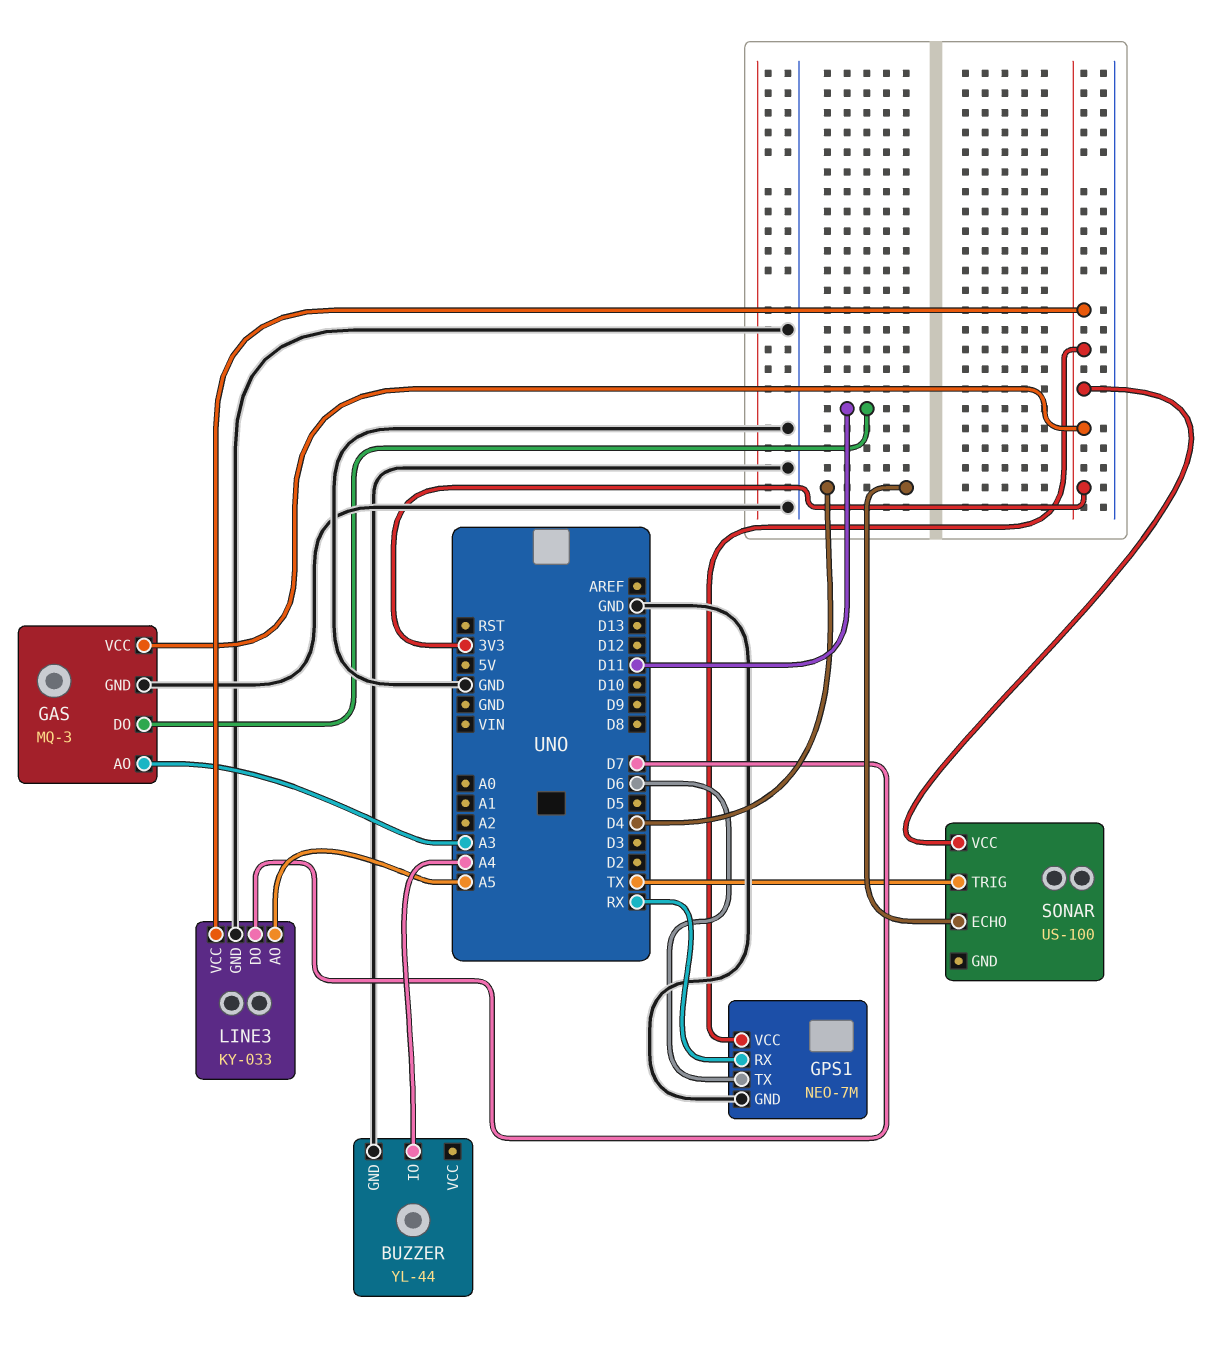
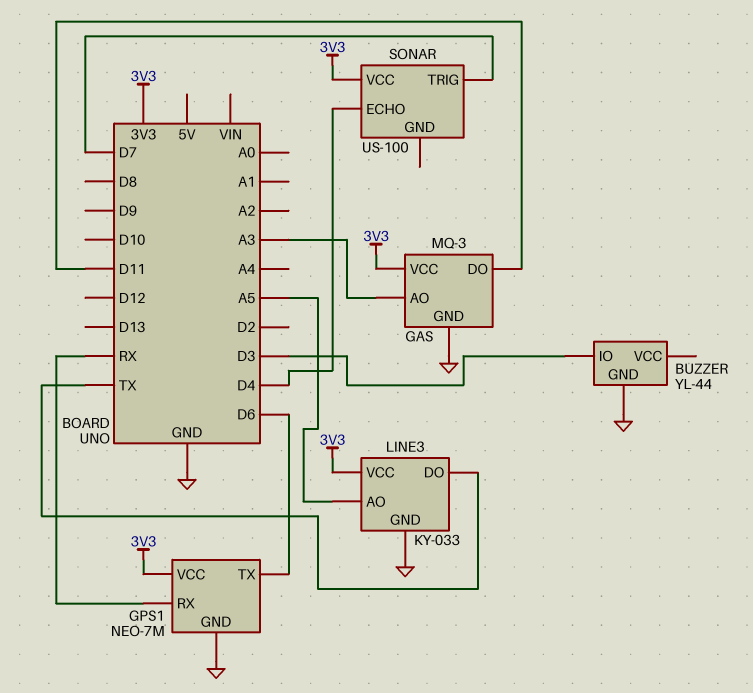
BUZZER pin IO: A4 -> D3
LINE3 pin DO: D7 -> TX
SONAR pin TRIG: TX -> D7

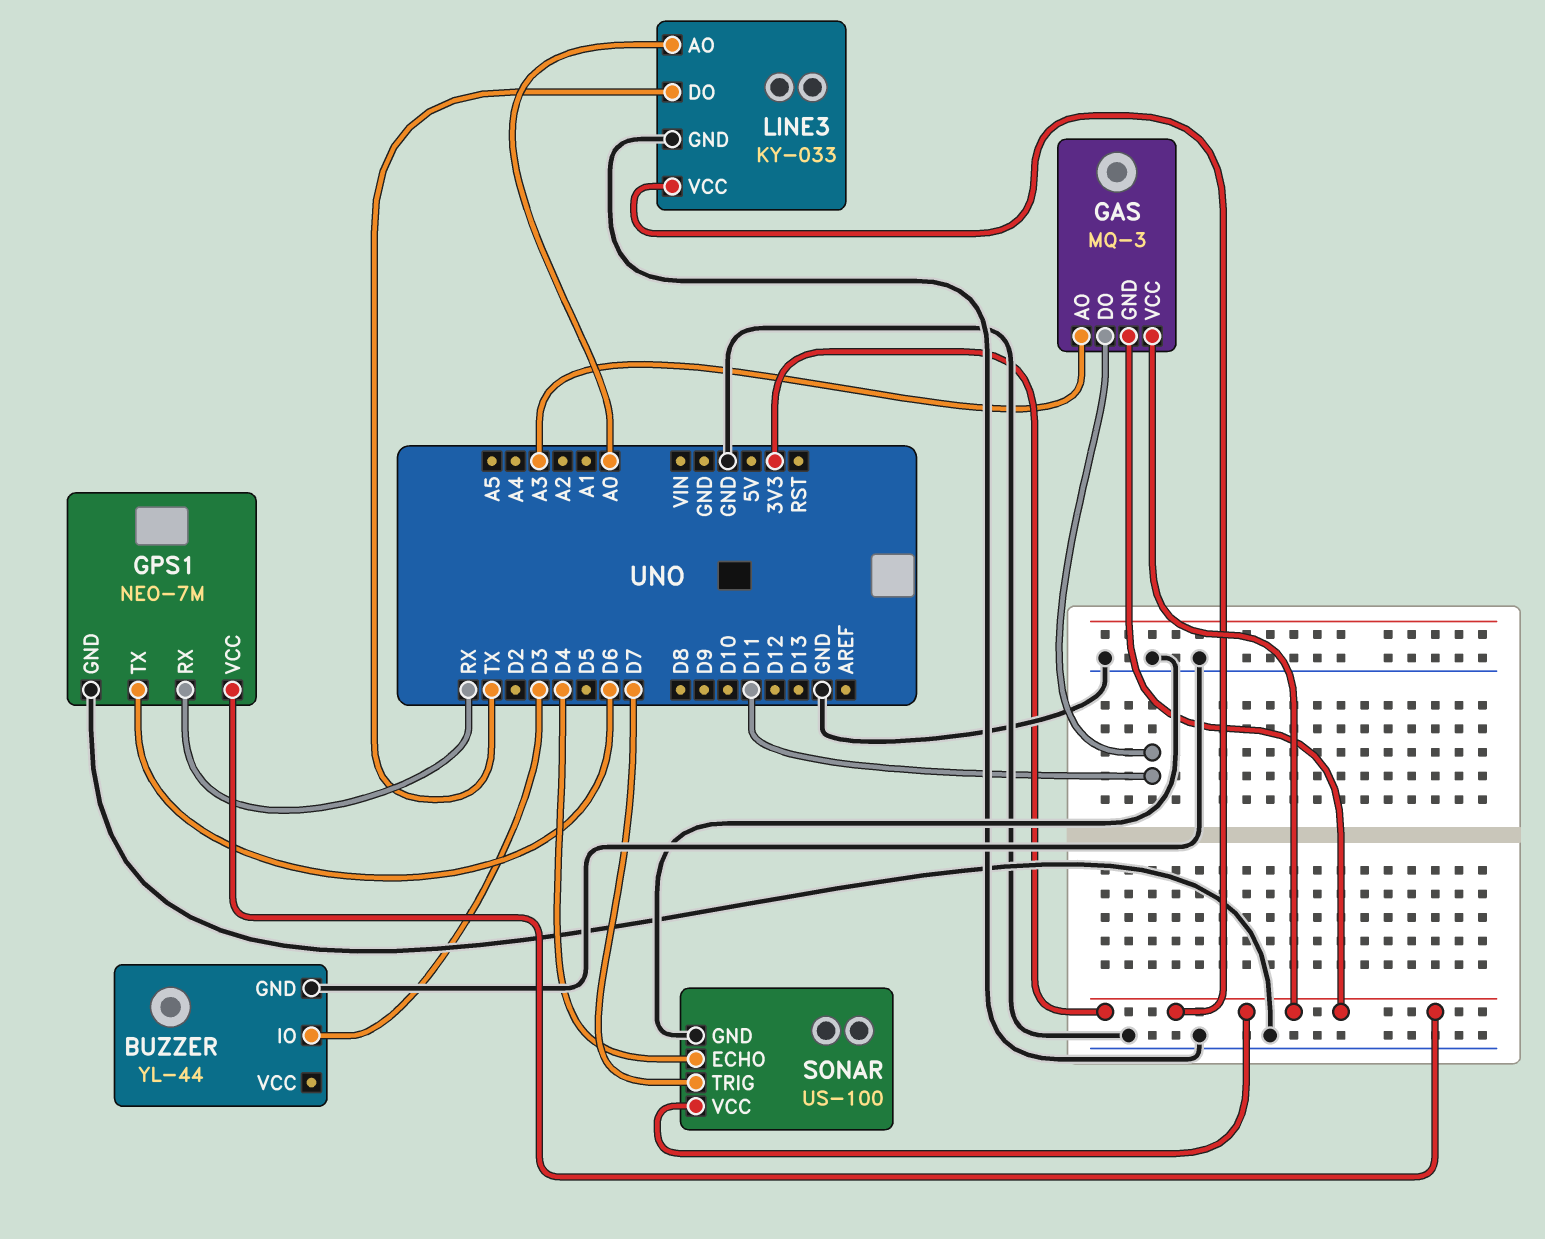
GAS pin GND: GND -> 3V3
LINE3 pin AO: A5 -> A0
SONAR pin GND: none -> GND

